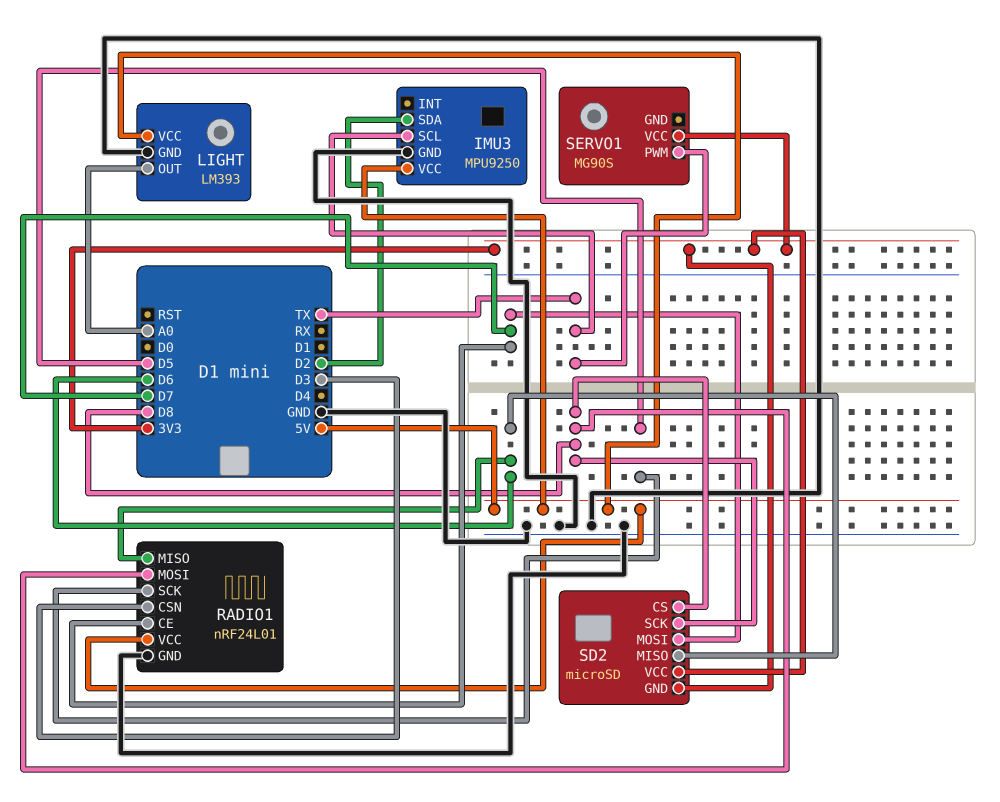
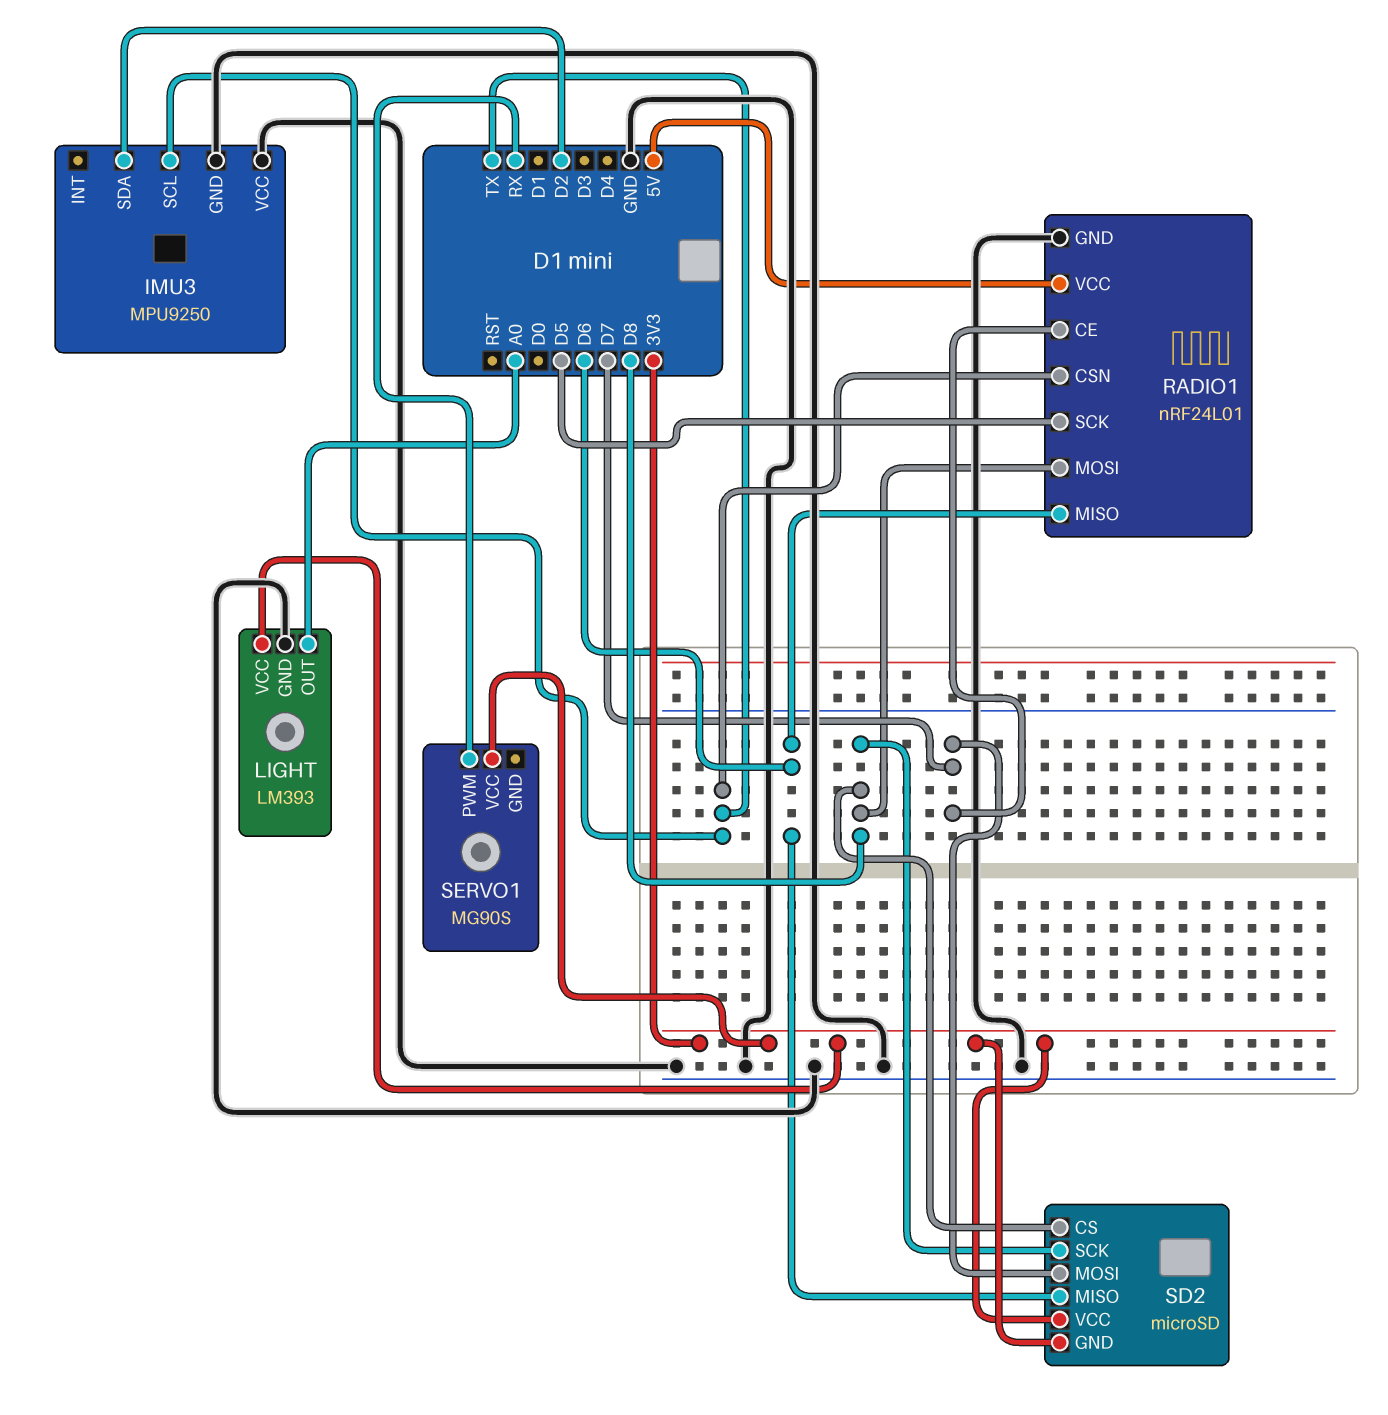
IMU3 pin VCC: 5V -> GND
LIGHT pin VCC: 5V -> 3V3
RADIO1 pin CSN: D3 -> TX
SERVO1 pin PWM: TX -> RX

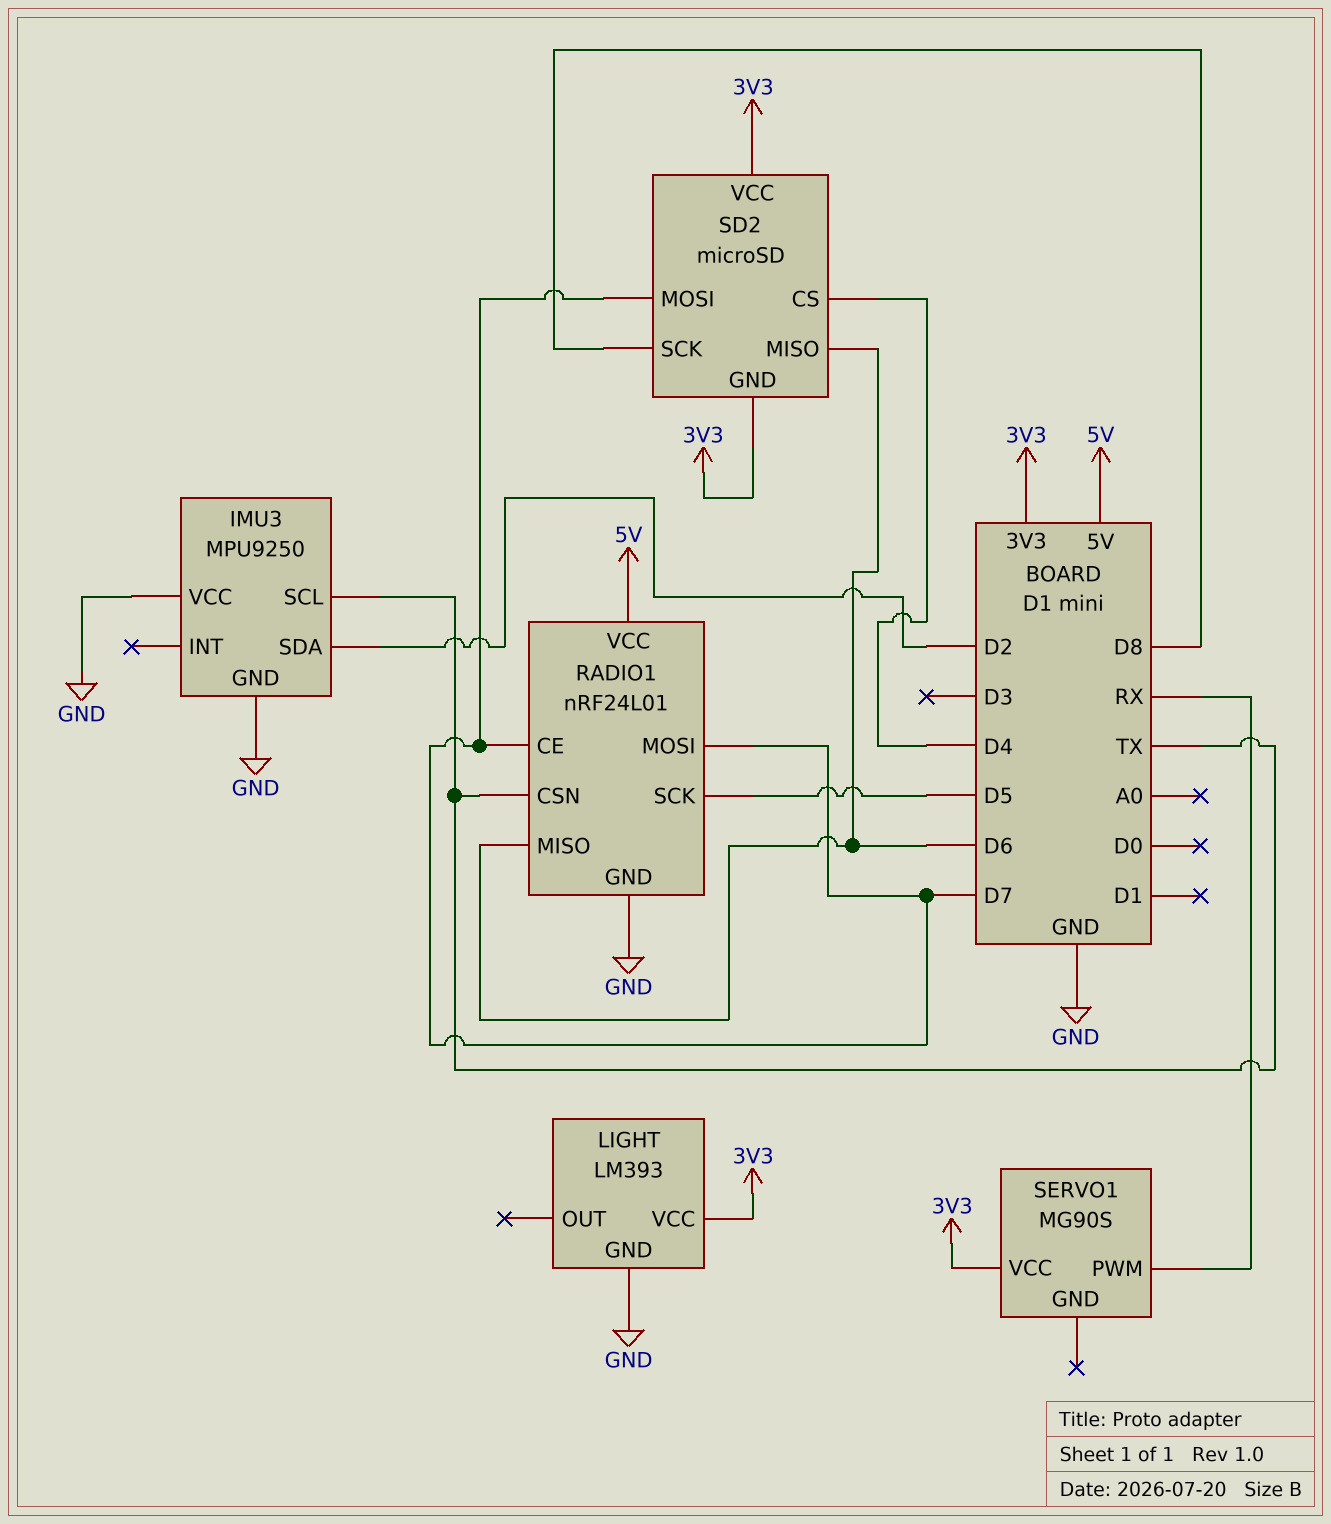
LIGHT pin OUT: A0 -> none
RADIO1 pin MOSI: D8 -> D7
SD2 pin CS: D8 -> D4

